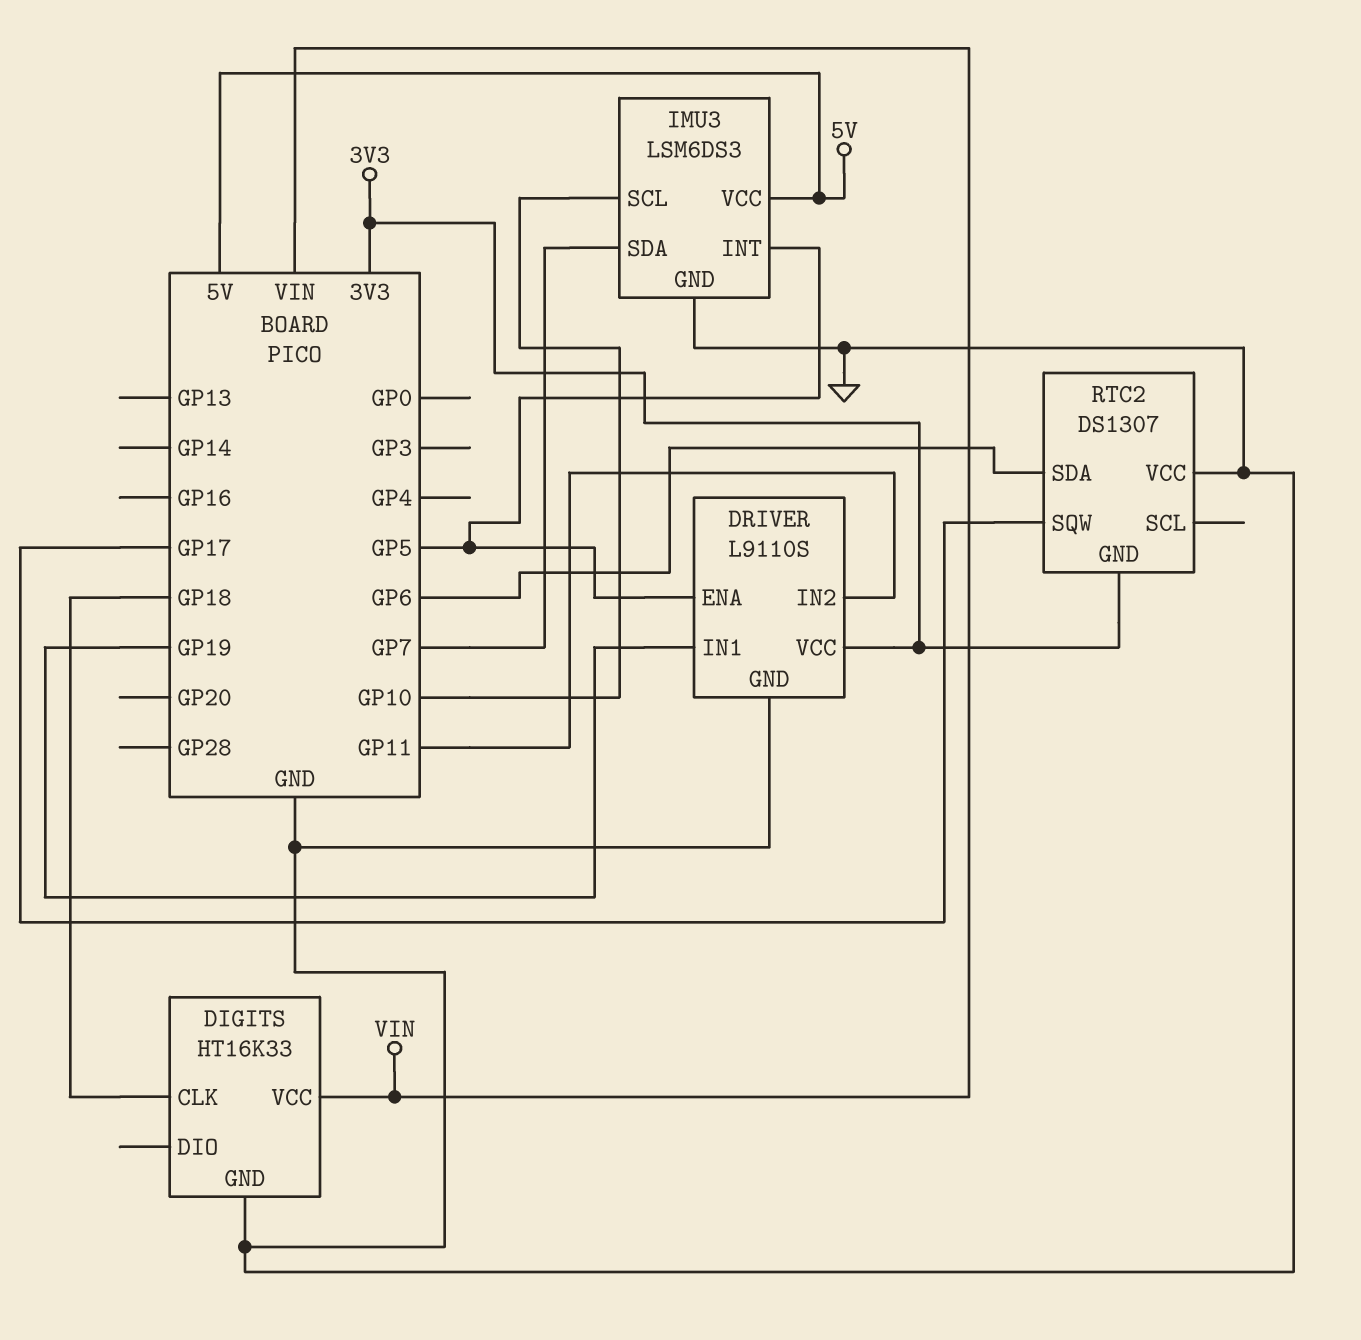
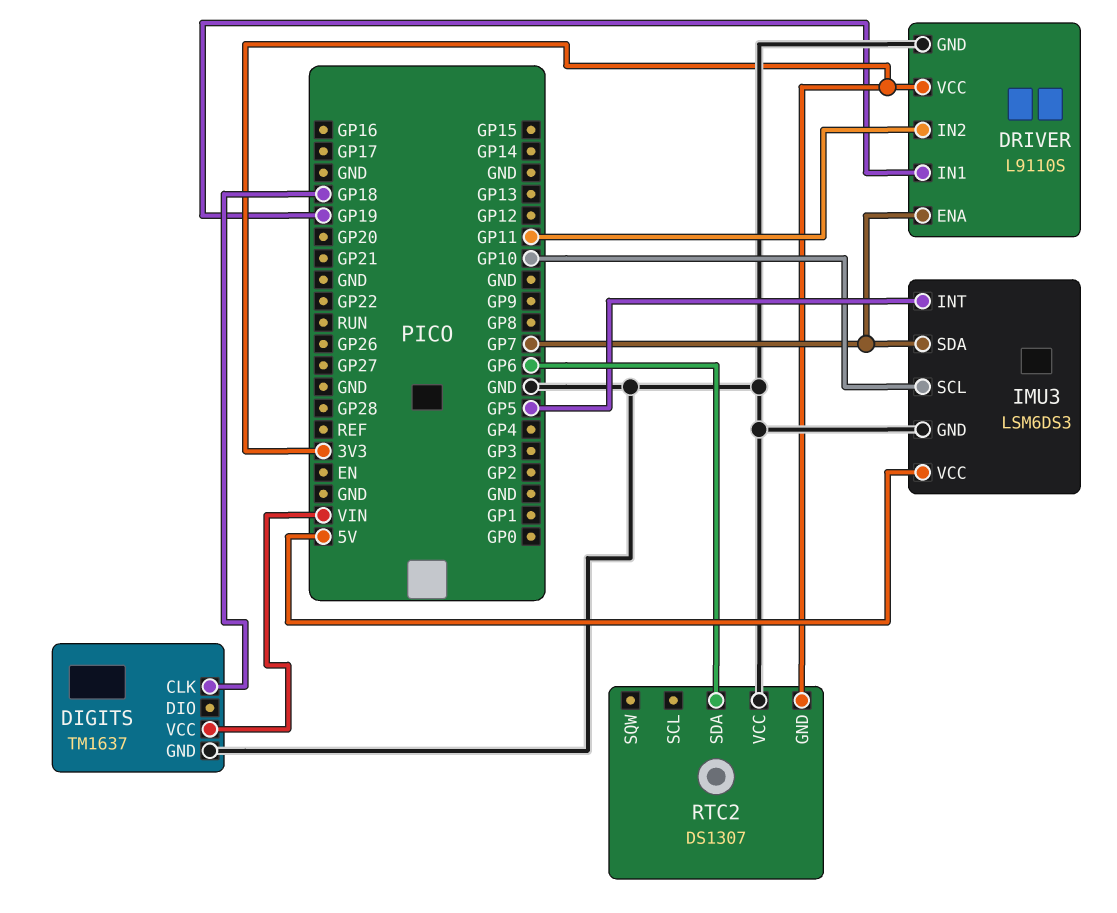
DIGITS: HT16K33 -> TM1637
DRIVER pin ENA: GP5 -> GP7
RTC2 pin SQW: GP17 -> none

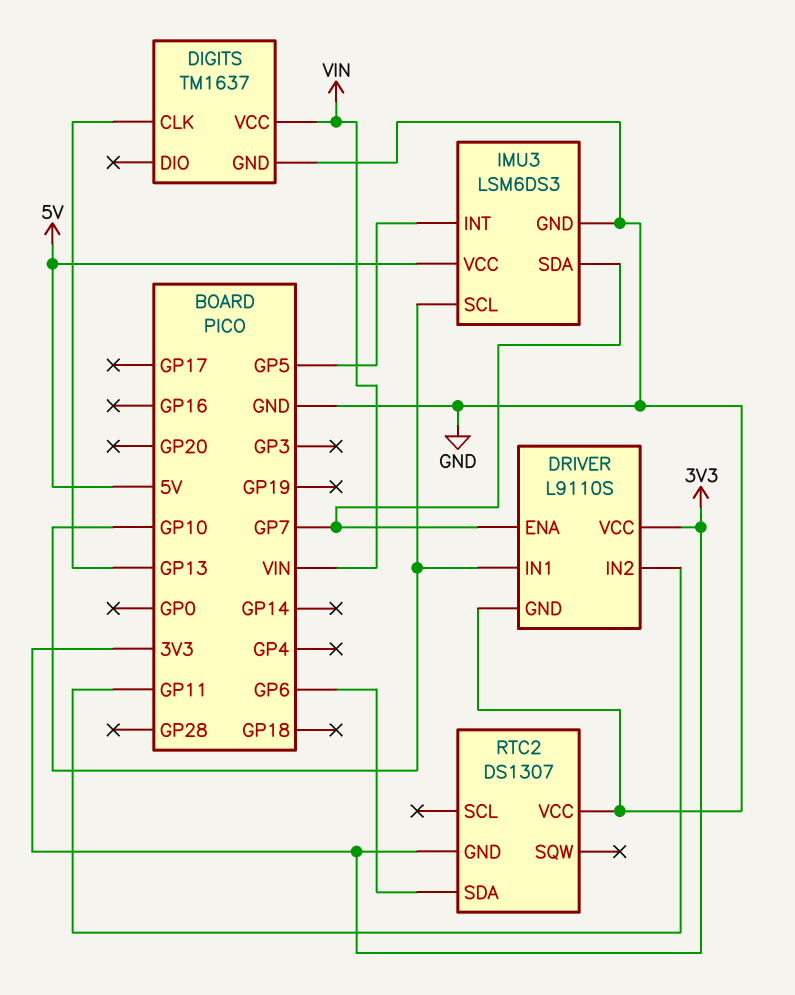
DIGITS pin CLK: GP18 -> GP13
DRIVER pin IN1: GP19 -> GP10

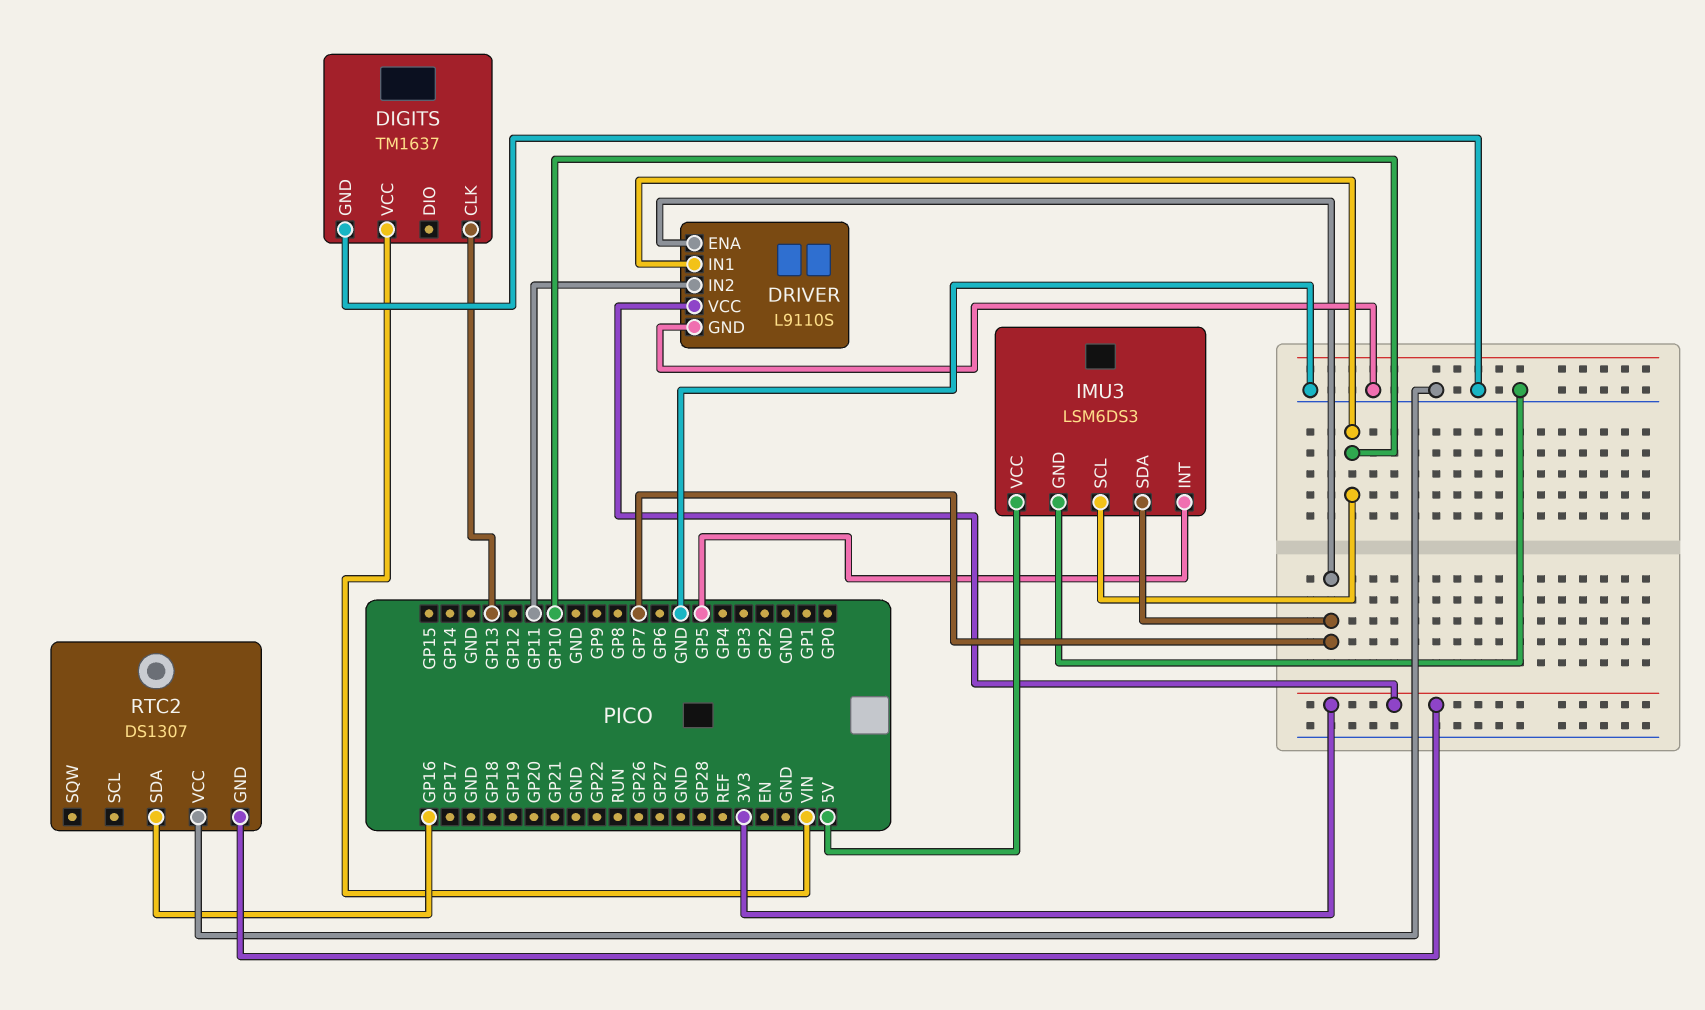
RTC2 pin SDA: GP6 -> GP16

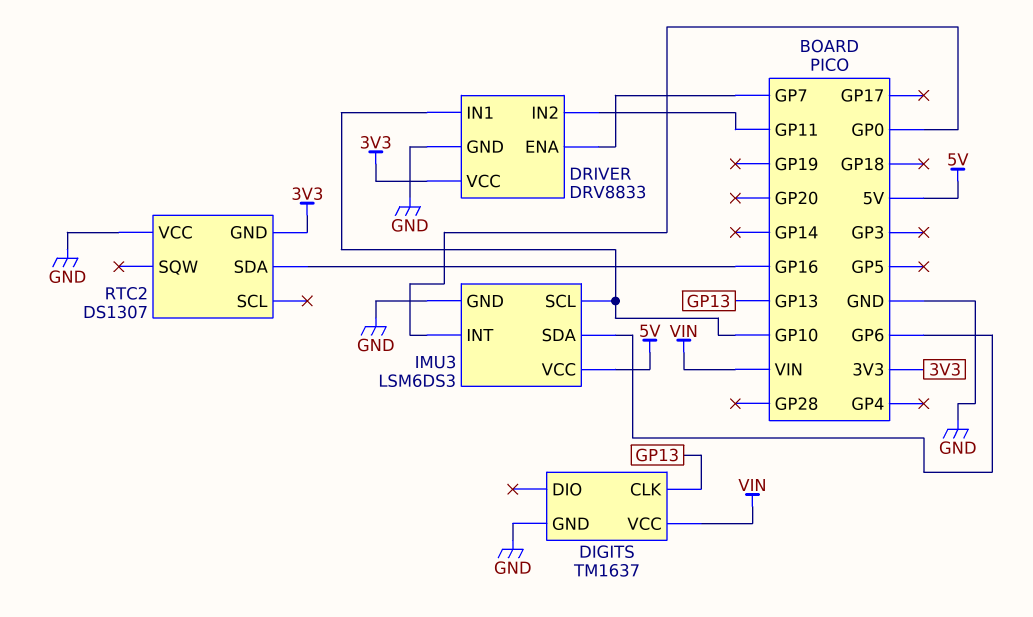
DRIVER: L9110S -> DRV8833
IMU3 pin INT: GP5 -> GP0
IMU3 pin SDA: GP7 -> GP6

